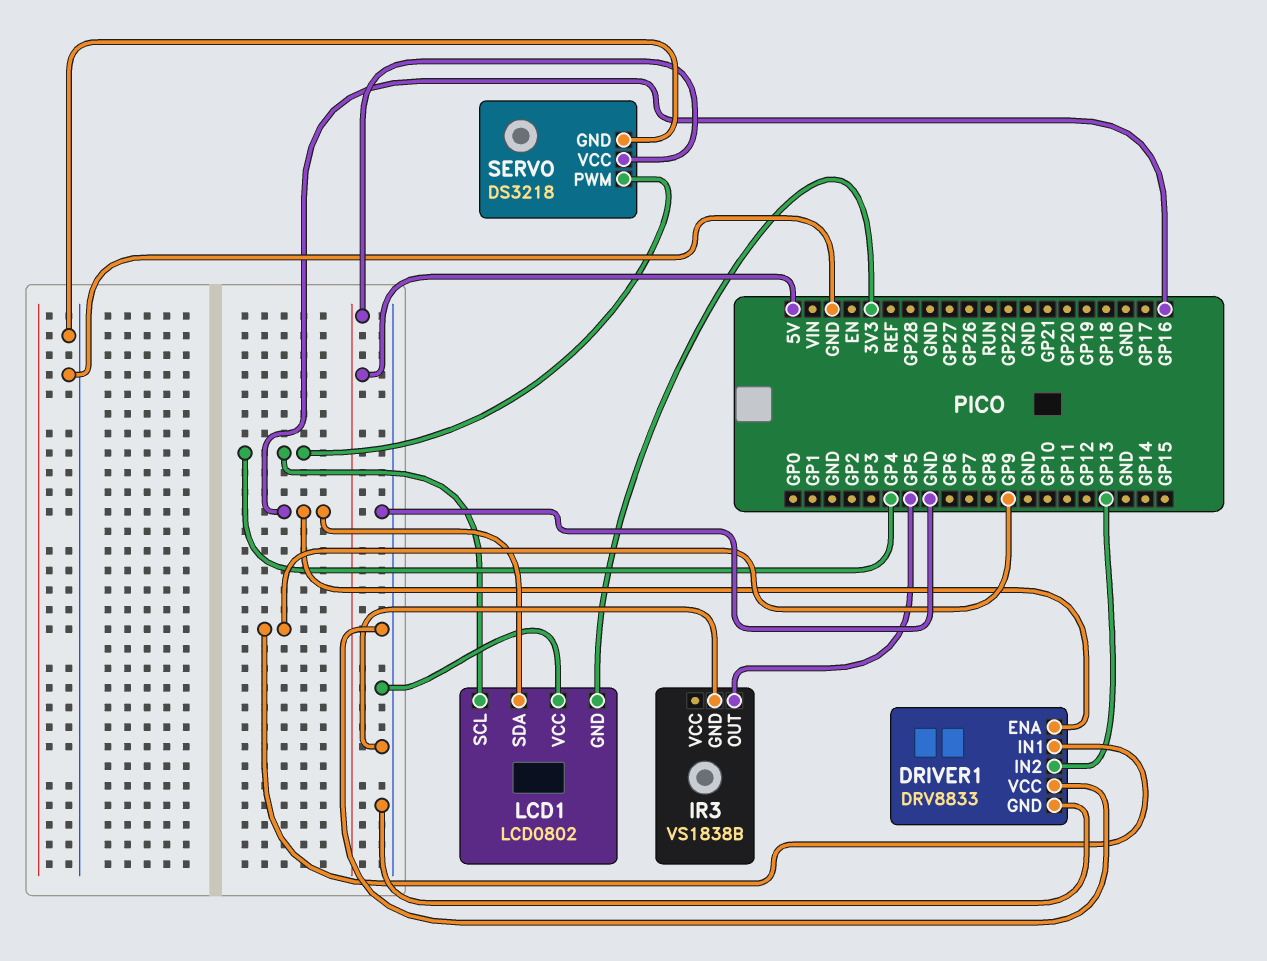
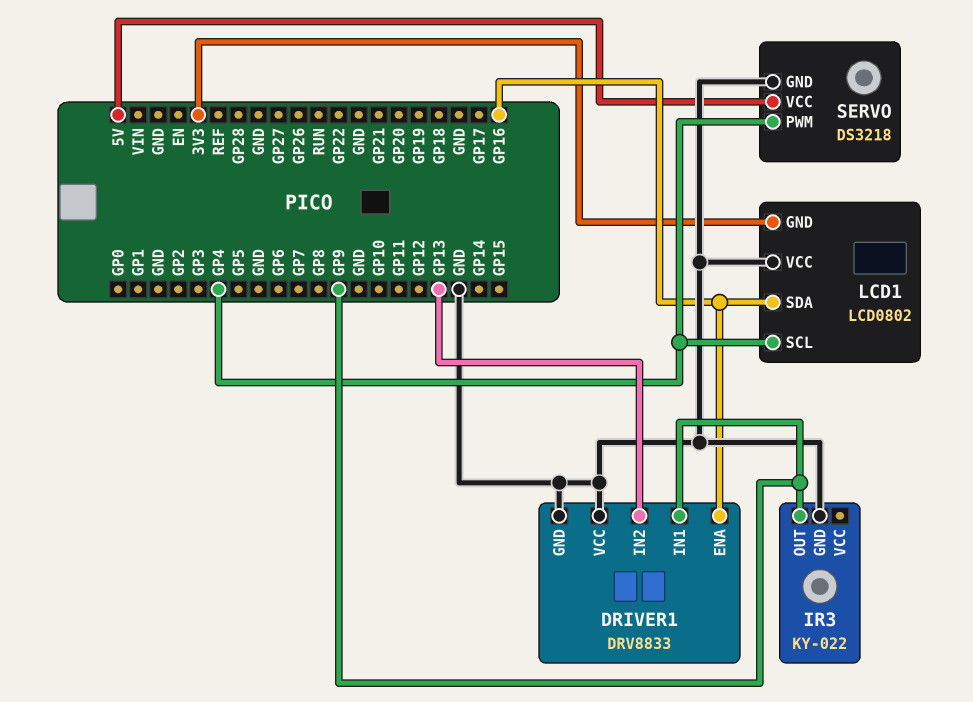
IR3: VS1838B -> KY-022
IR3 pin OUT: GP5 -> GP9

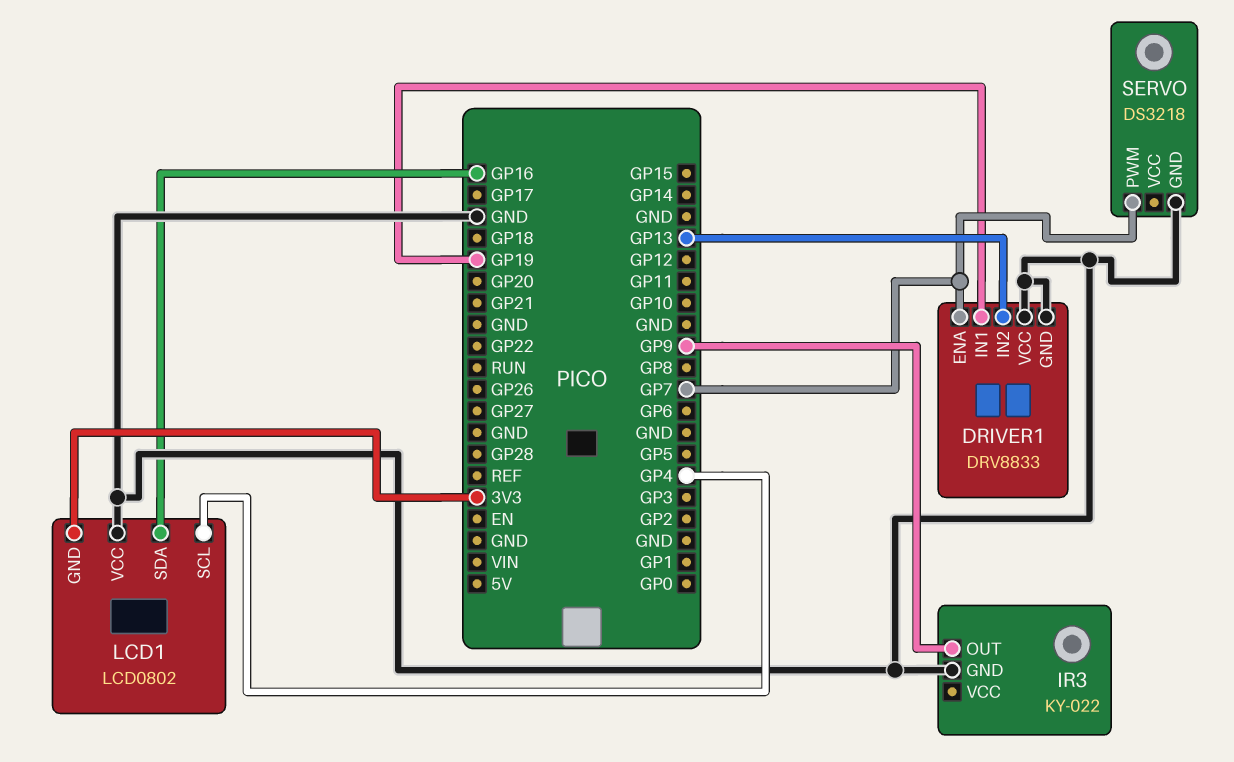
DRIVER1 pin ENA: GP16 -> GP7
DRIVER1 pin IN1: GP9 -> GP19
SERVO pin PWM: GP4 -> GP7
SERVO pin VCC: 5V -> none

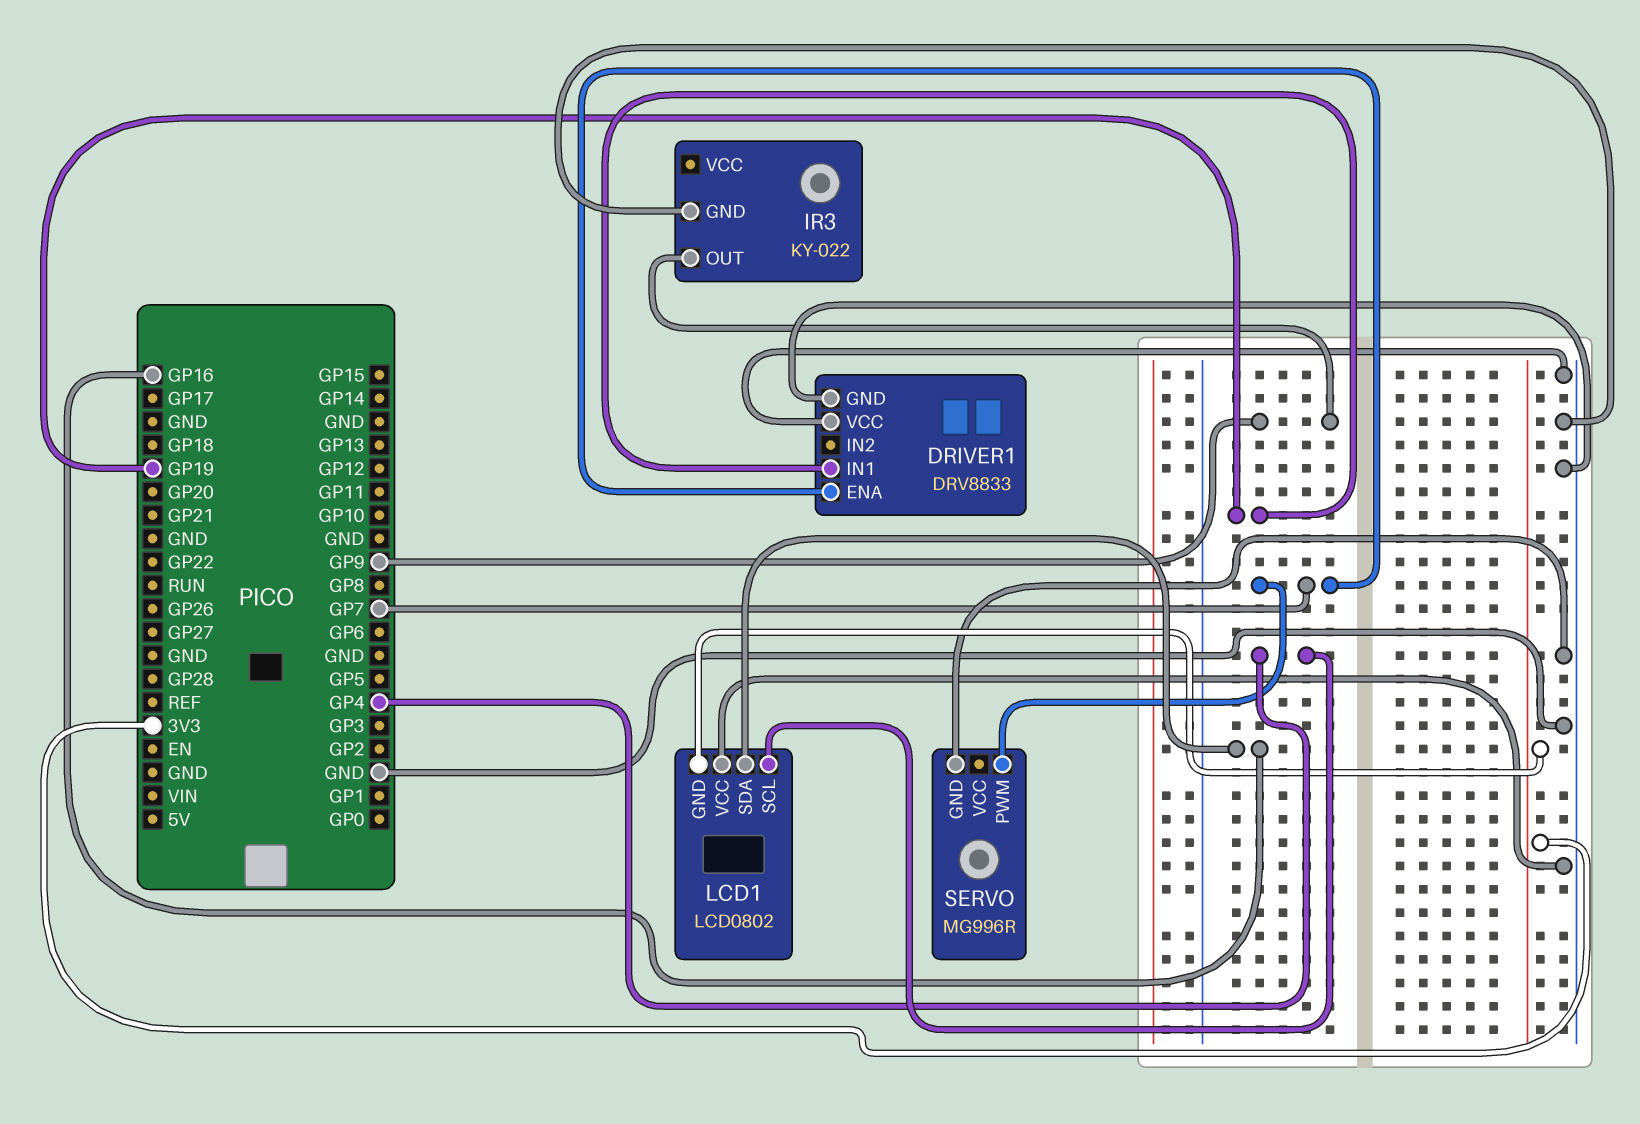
DRIVER1 pin IN2: GP13 -> none
SERVO: DS3218 -> MG996R

